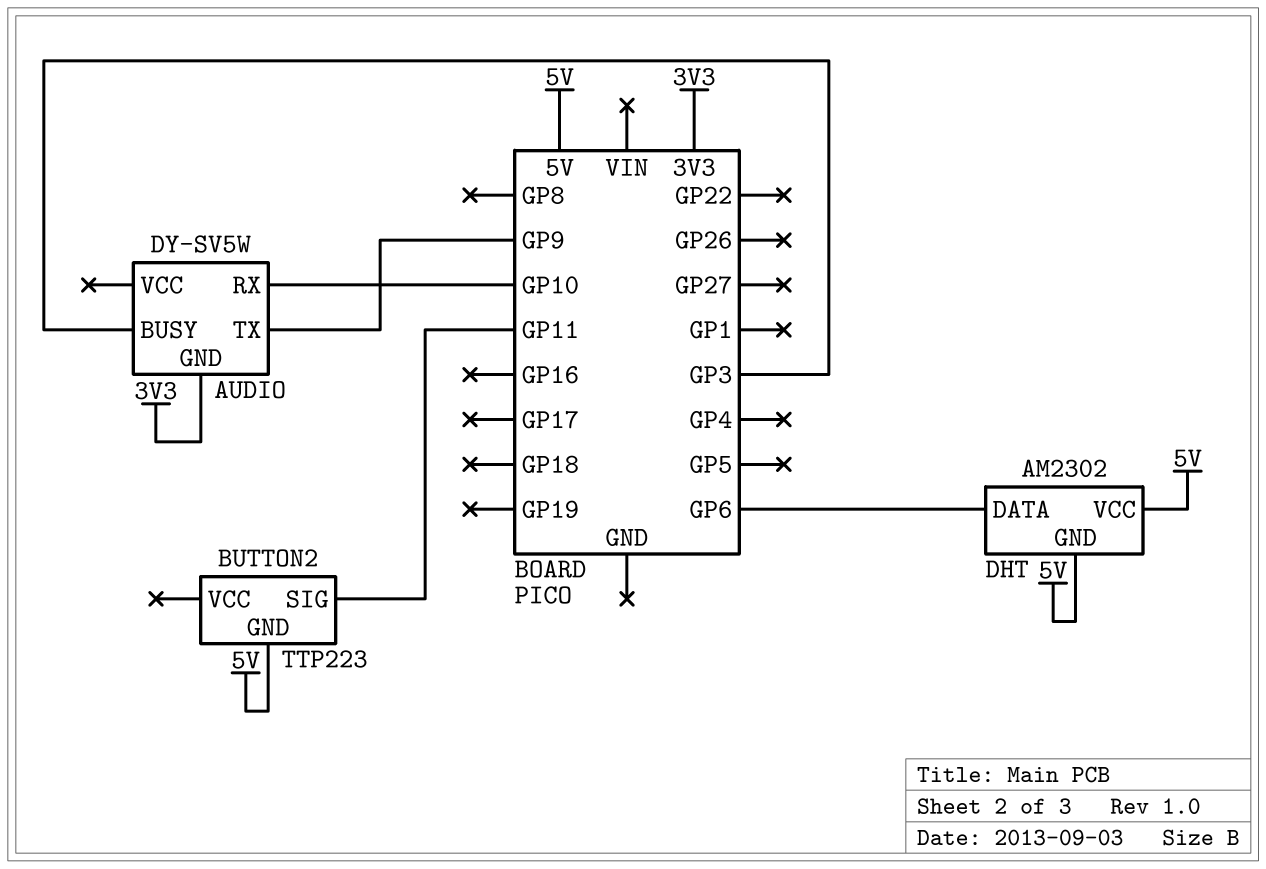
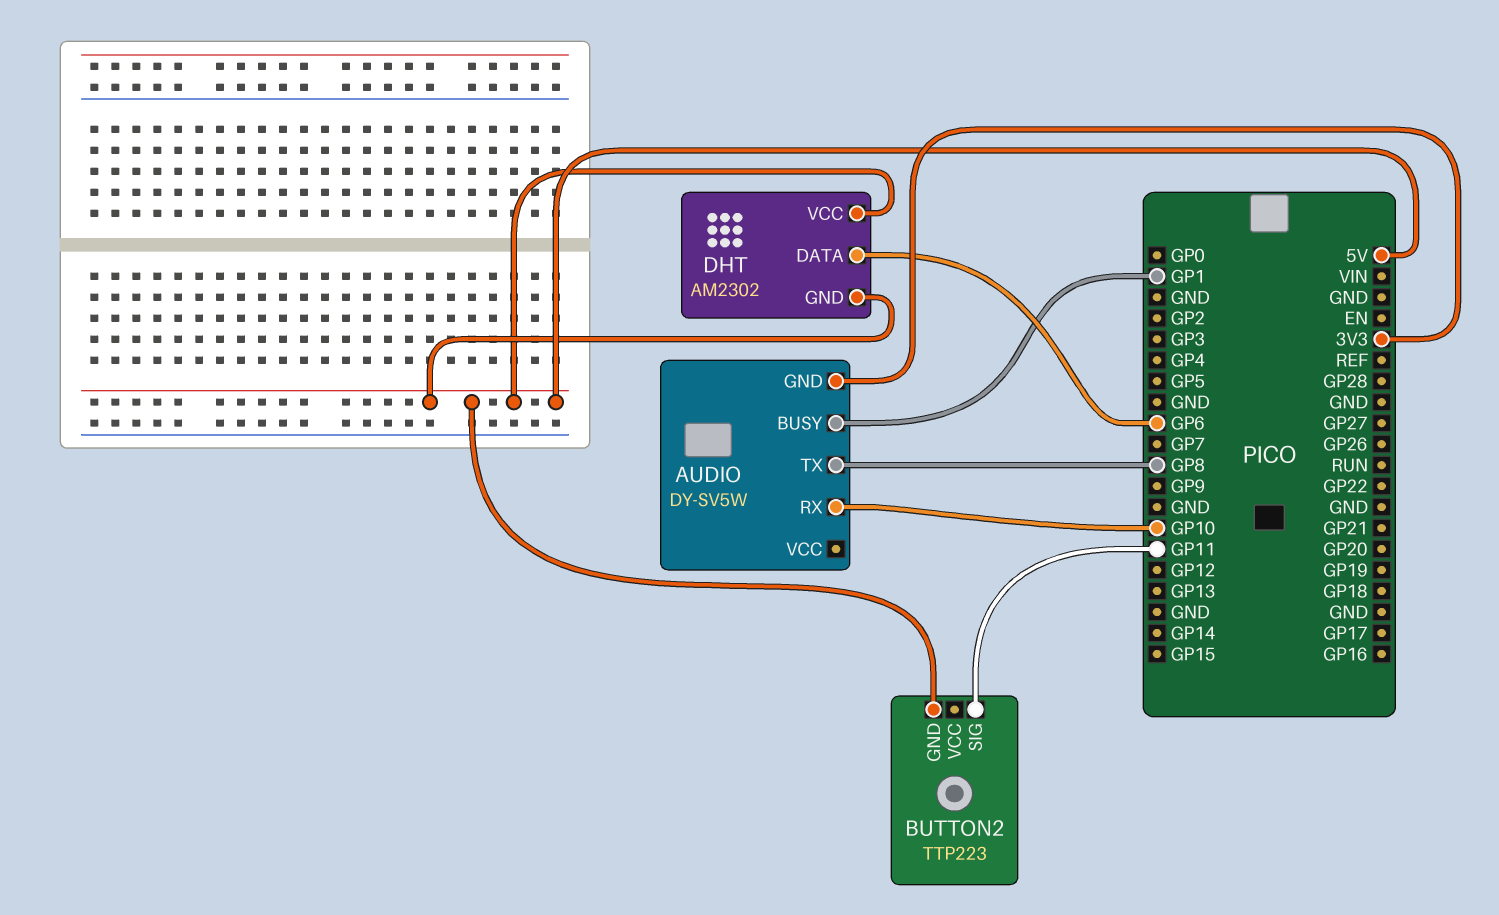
AUDIO pin BUSY: GP3 -> GP1
AUDIO pin TX: GP9 -> GP8

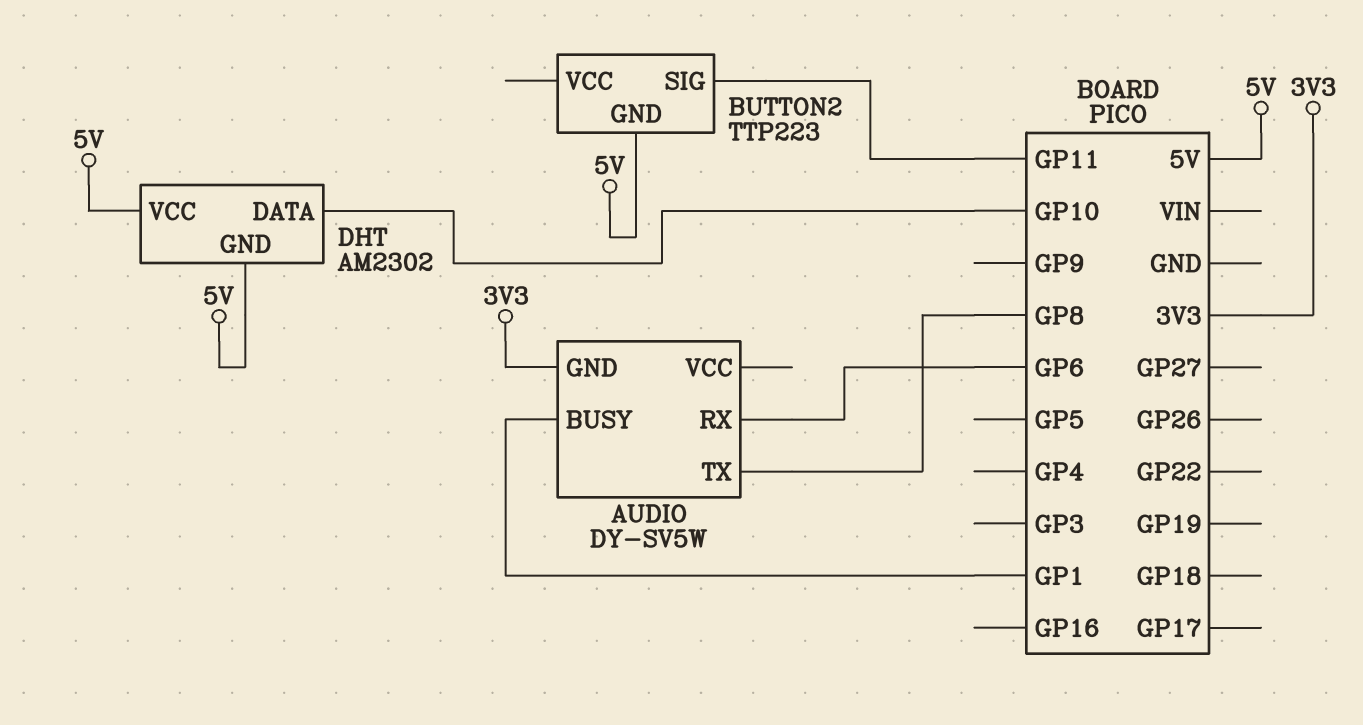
AUDIO pin RX: GP10 -> GP6
DHT pin DATA: GP6 -> GP10

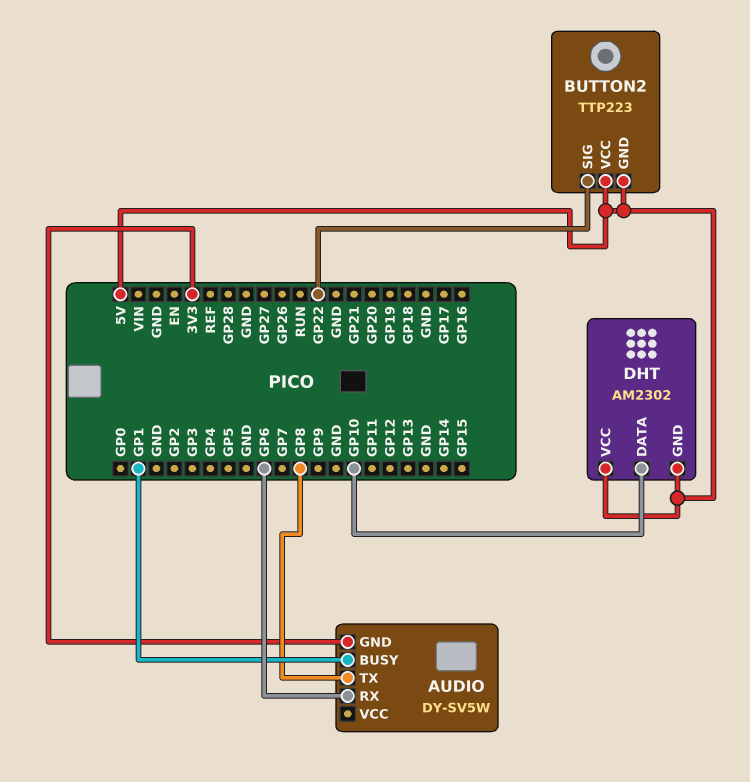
BUTTON2 pin SIG: GP11 -> GP22
BUTTON2 pin VCC: none -> 5V

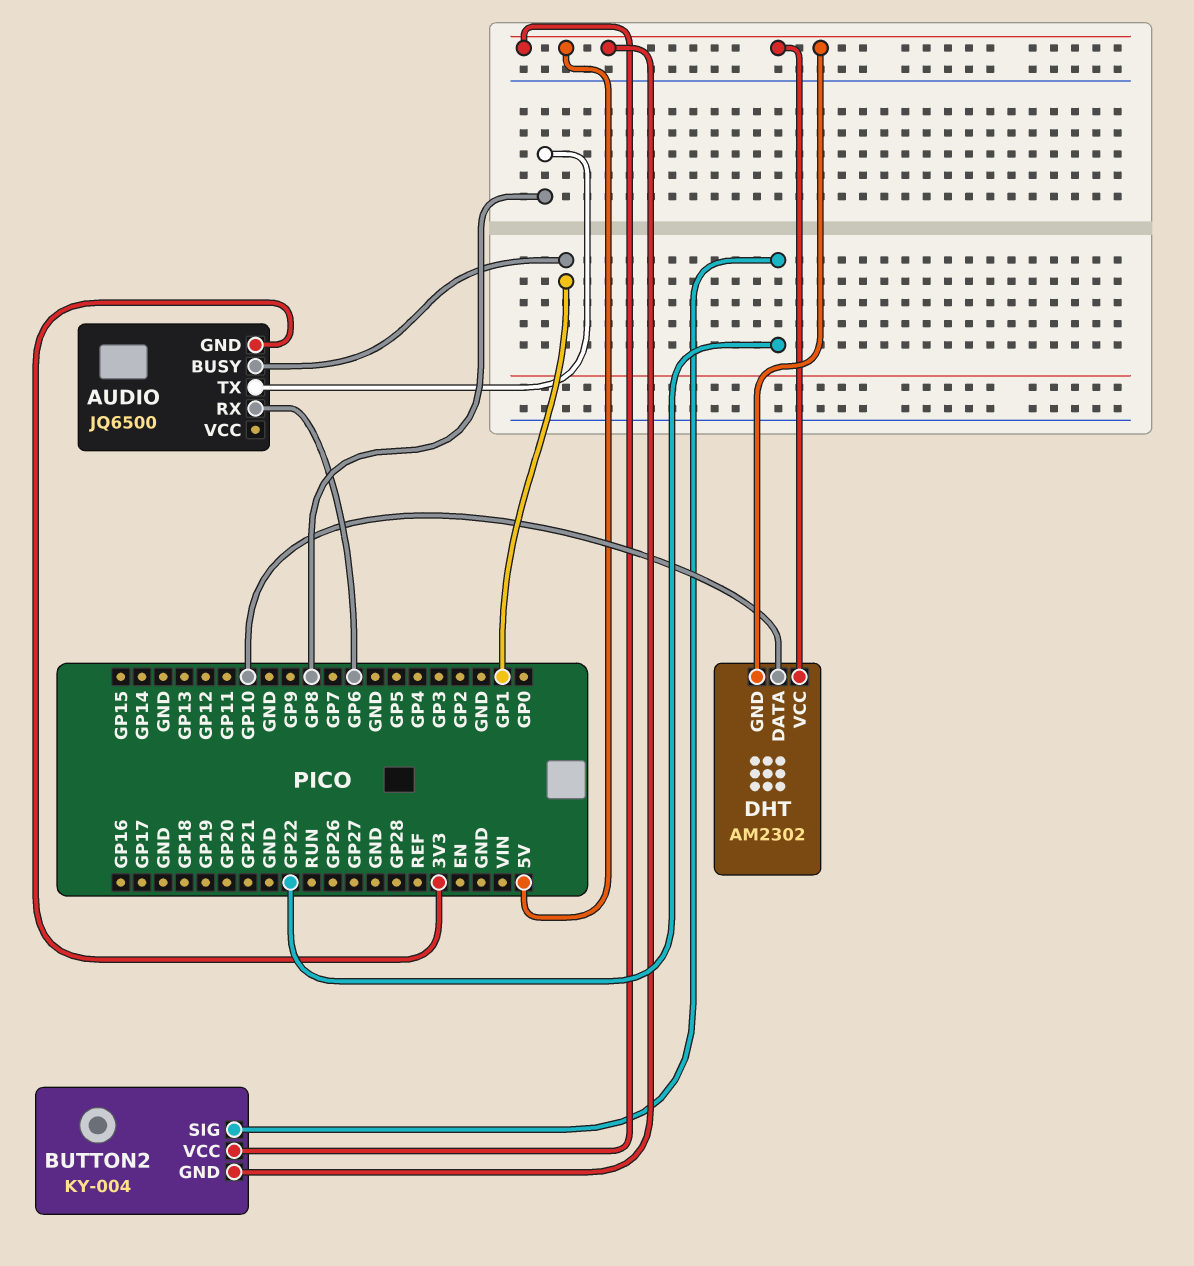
AUDIO: DY-SV5W -> JQ6500
BUTTON2: TTP223 -> KY-004

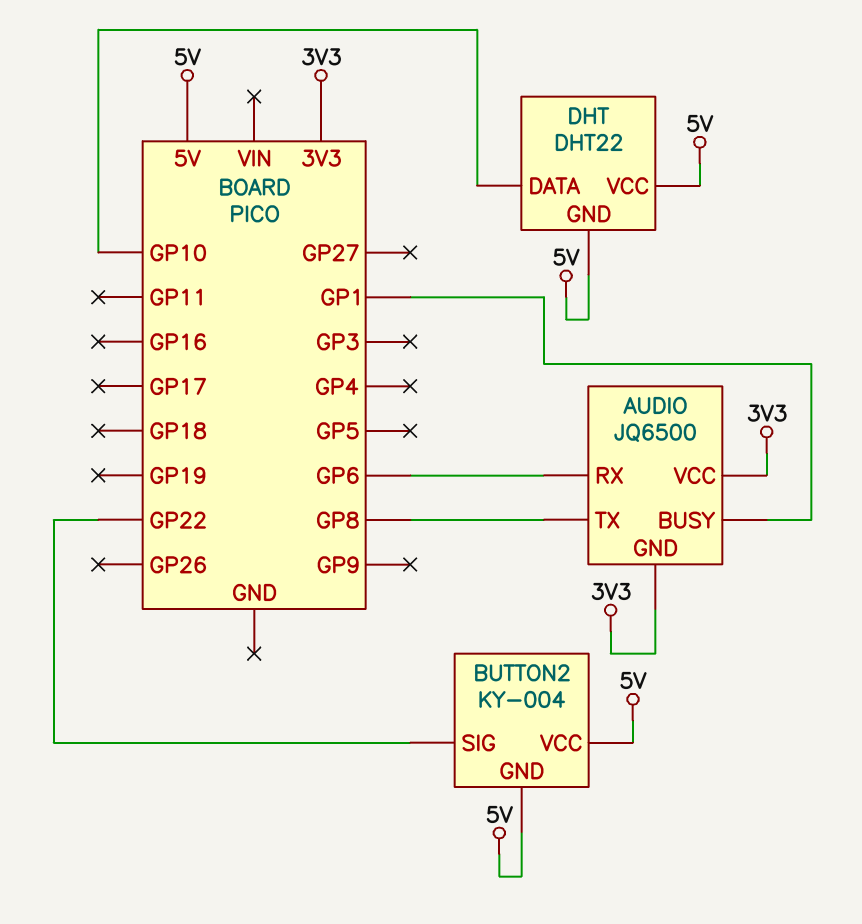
AUDIO pin VCC: none -> 3V3
DHT: AM2302 -> DHT22

